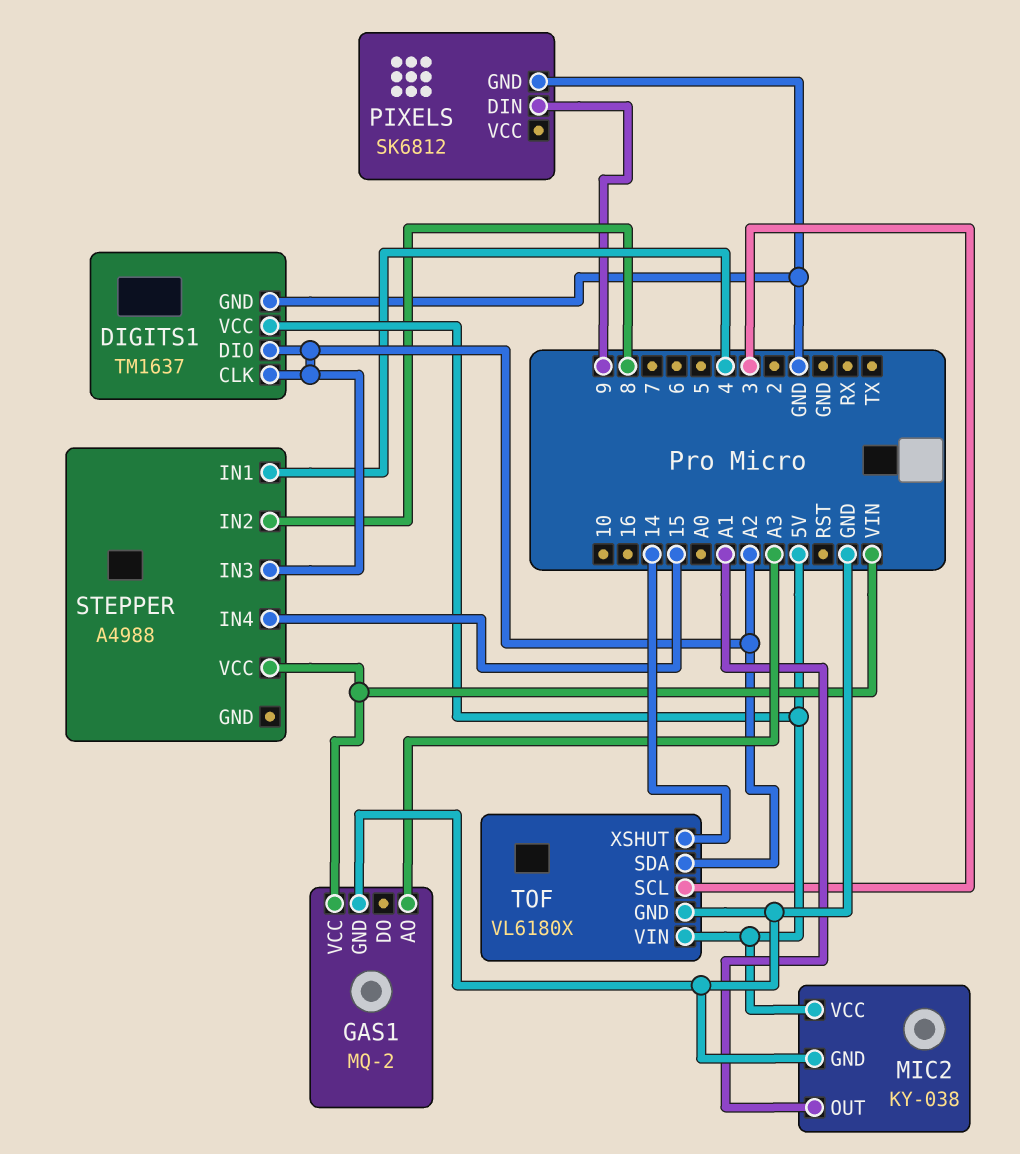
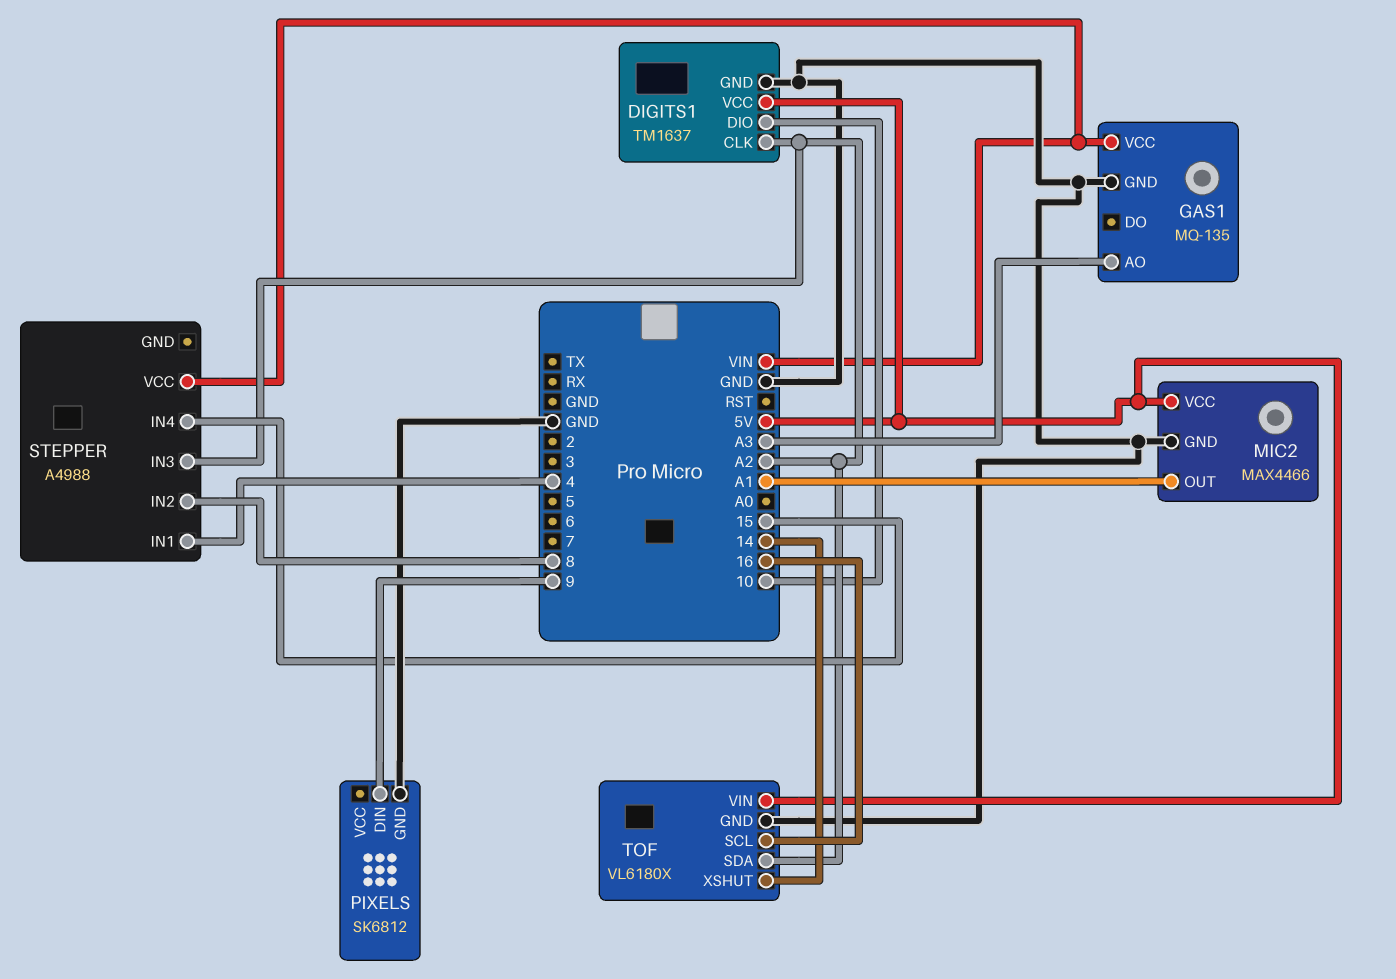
DIGITS1 pin DIO: A2 -> 10
GAS1: MQ-2 -> MQ-135
MIC2: KY-038 -> MAX4466
TOF pin SCL: 3 -> 16

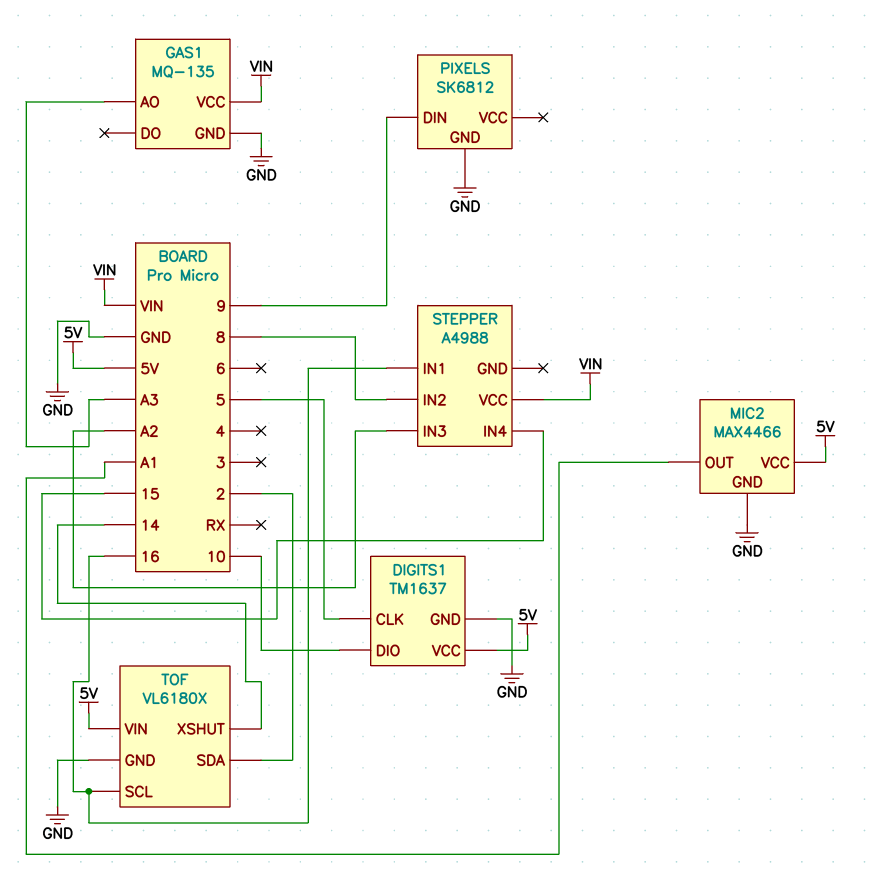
DIGITS1 pin CLK: A2 -> 5
STEPPER pin IN1: 4 -> 16
TOF pin SDA: A2 -> 2

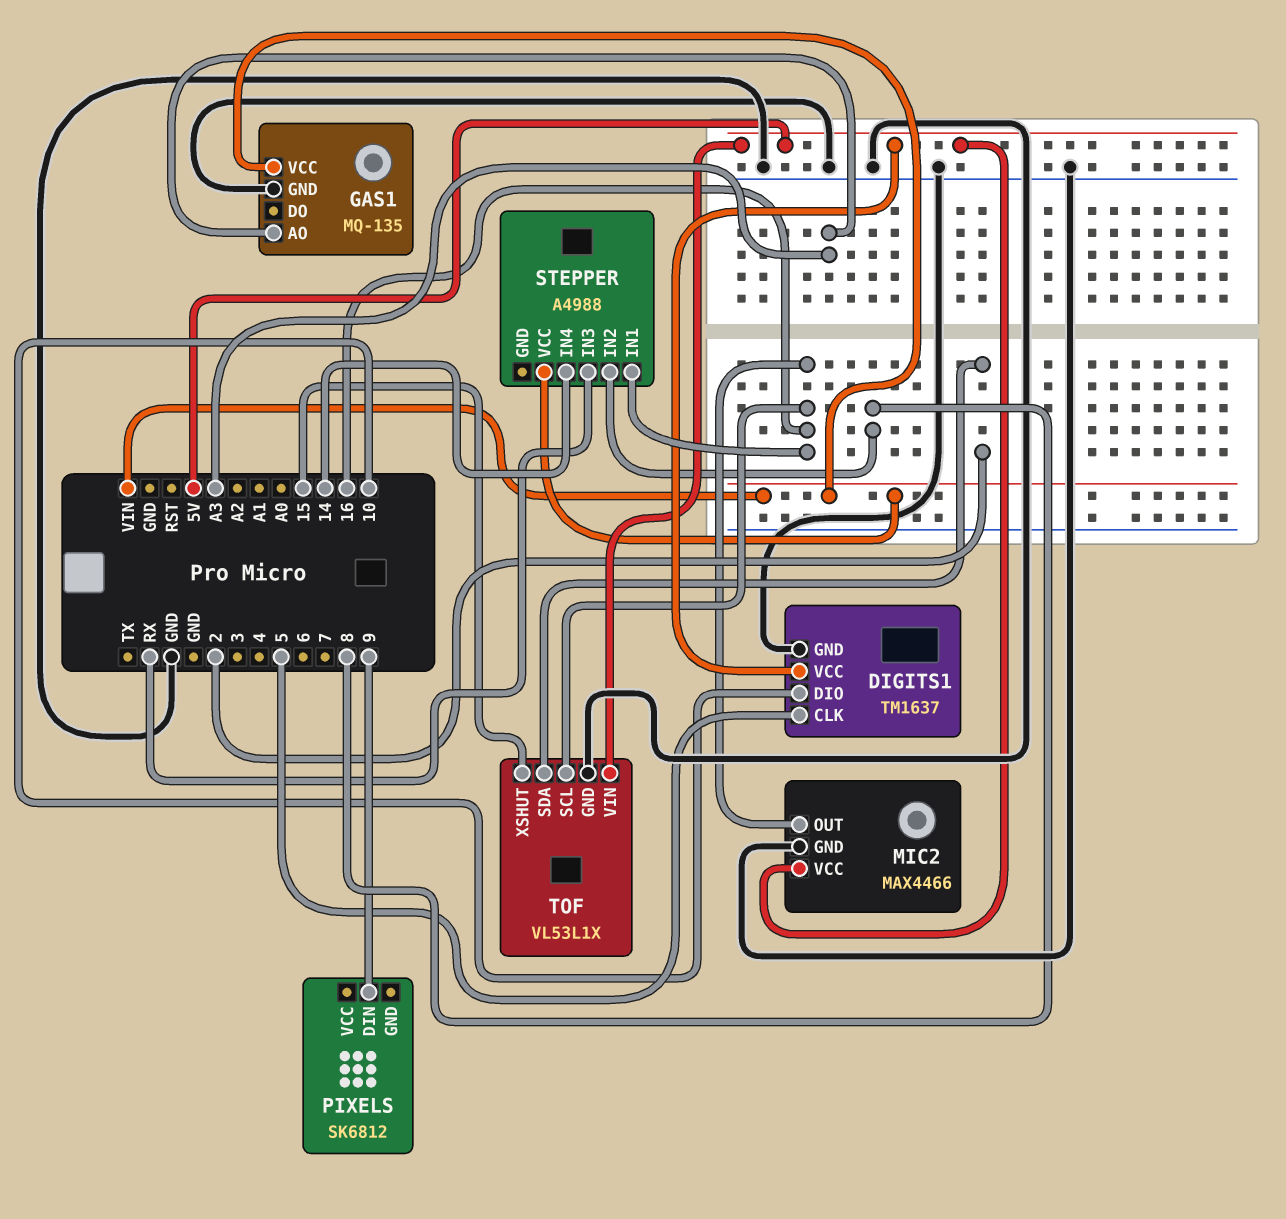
MIC2 pin OUT: A1 -> 16
PIXELS pin GND: GND -> none
STEPPER pin IN3: A2 -> RX
STEPPER pin IN4: 15 -> 14
TOF: VL6180X -> VL53L1X
TOF pin XSHUT: 14 -> 15

